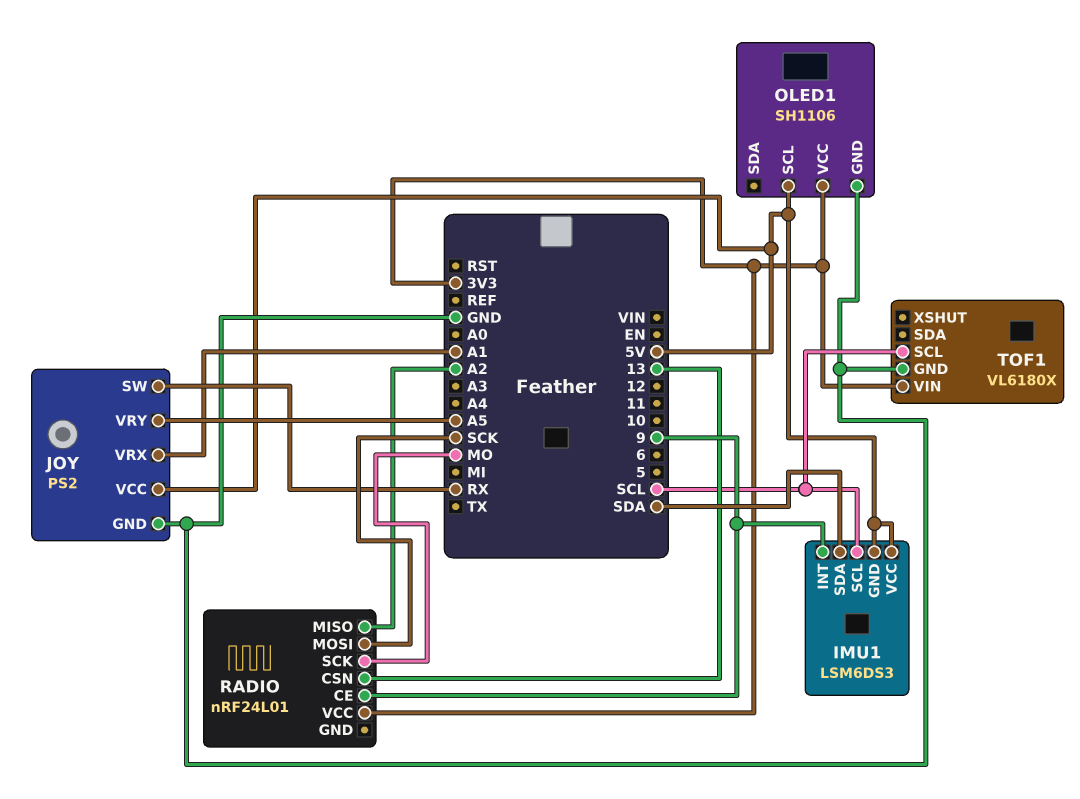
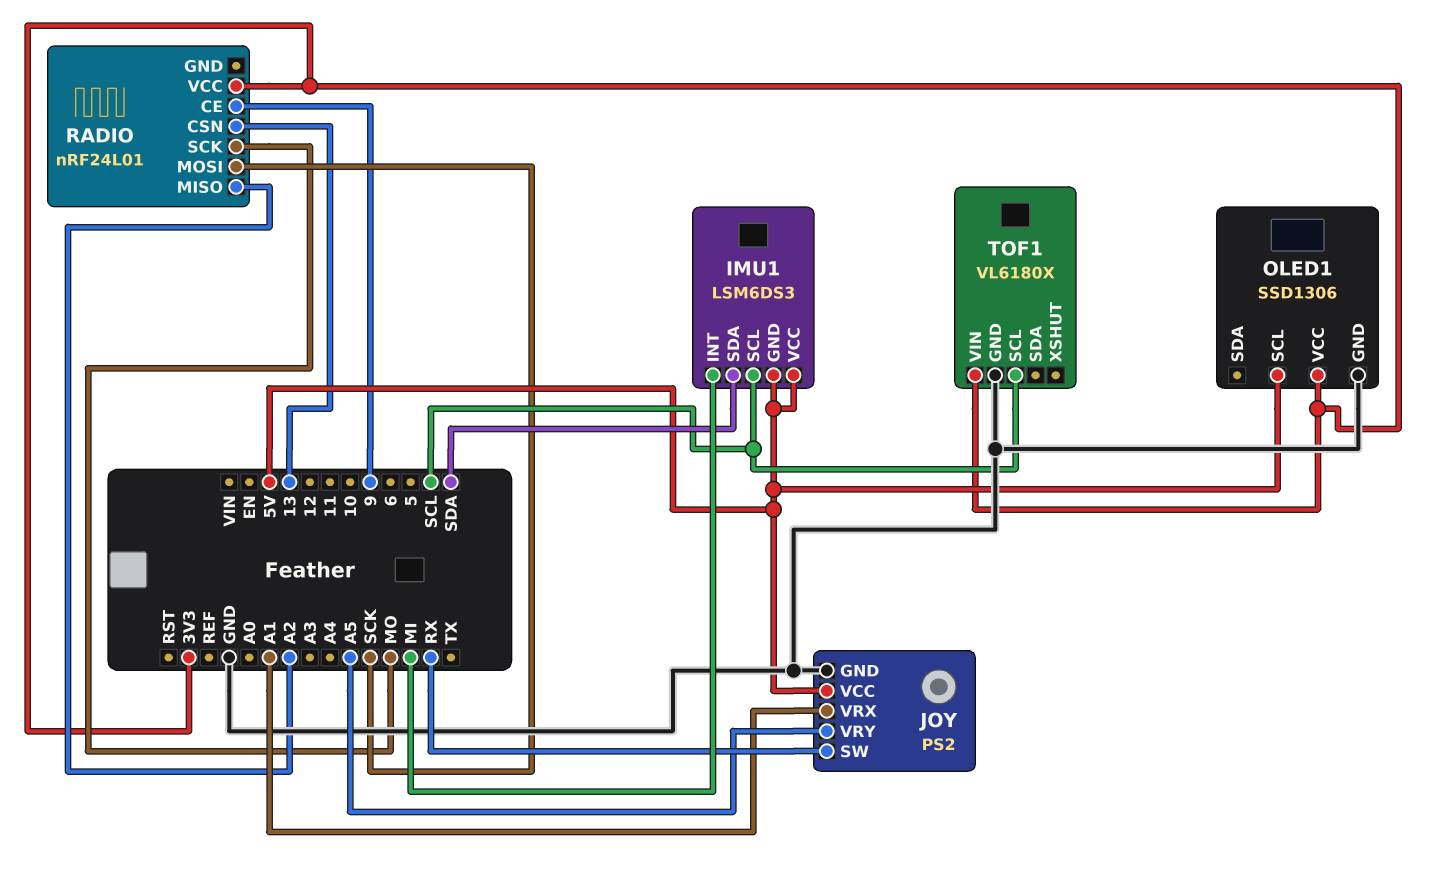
IMU1 pin INT: 9 -> MI
OLED1: SH1106 -> SSD1306

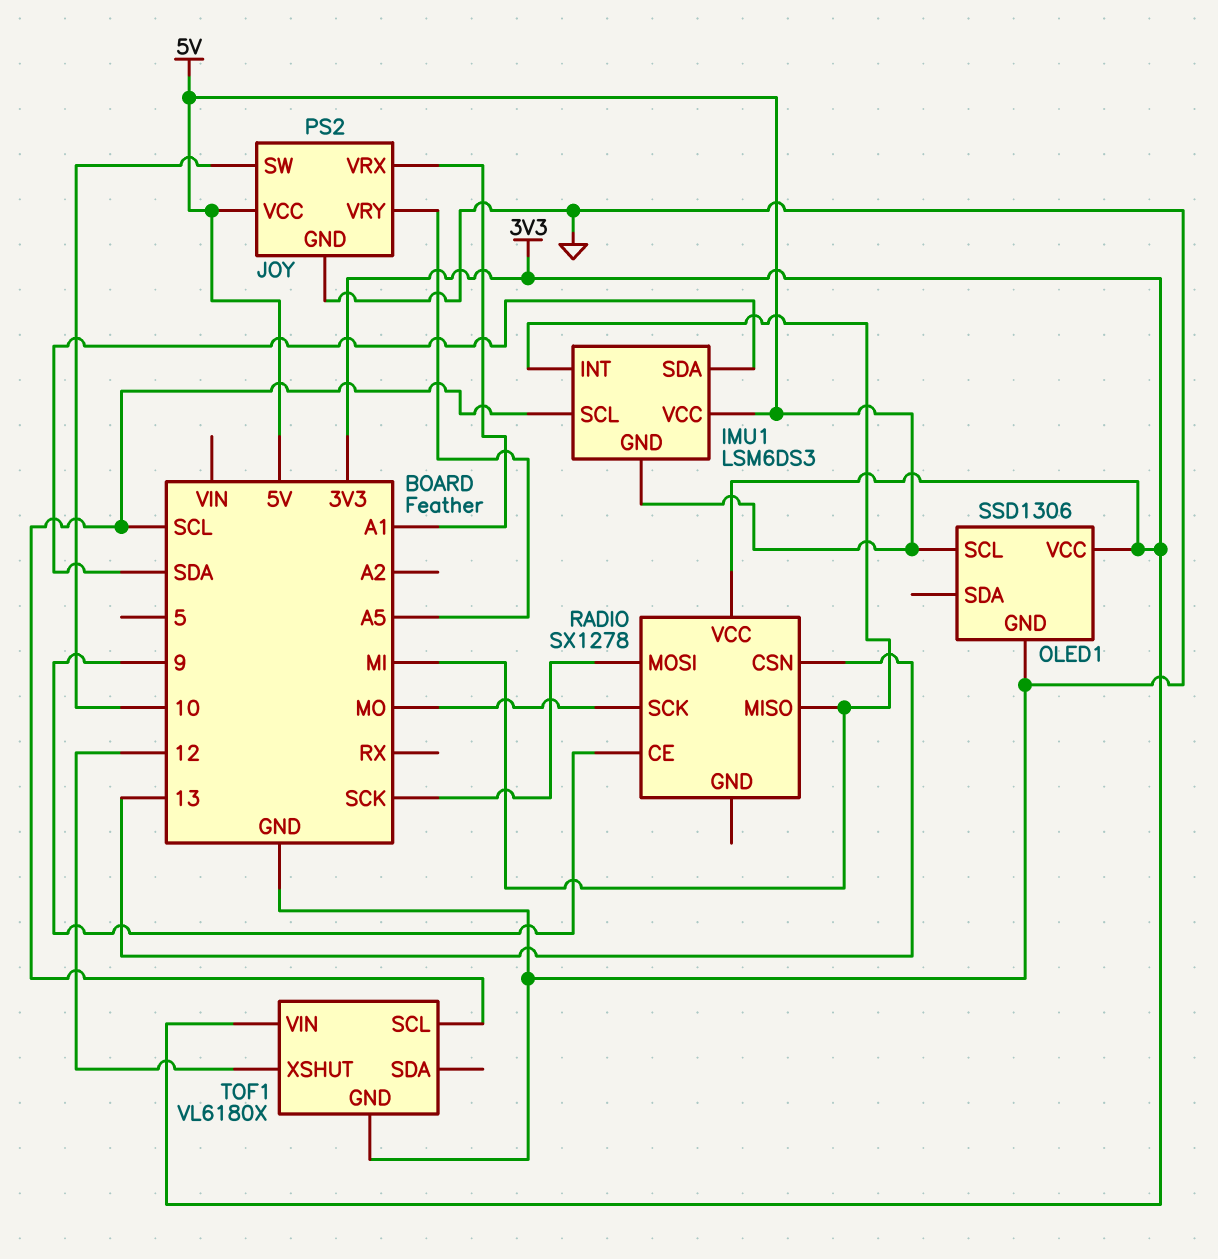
JOY pin SW: RX -> 10
RADIO: nRF24L01 -> SX1278
RADIO pin MISO: A2 -> MI
TOF1 pin XSHUT: none -> 12

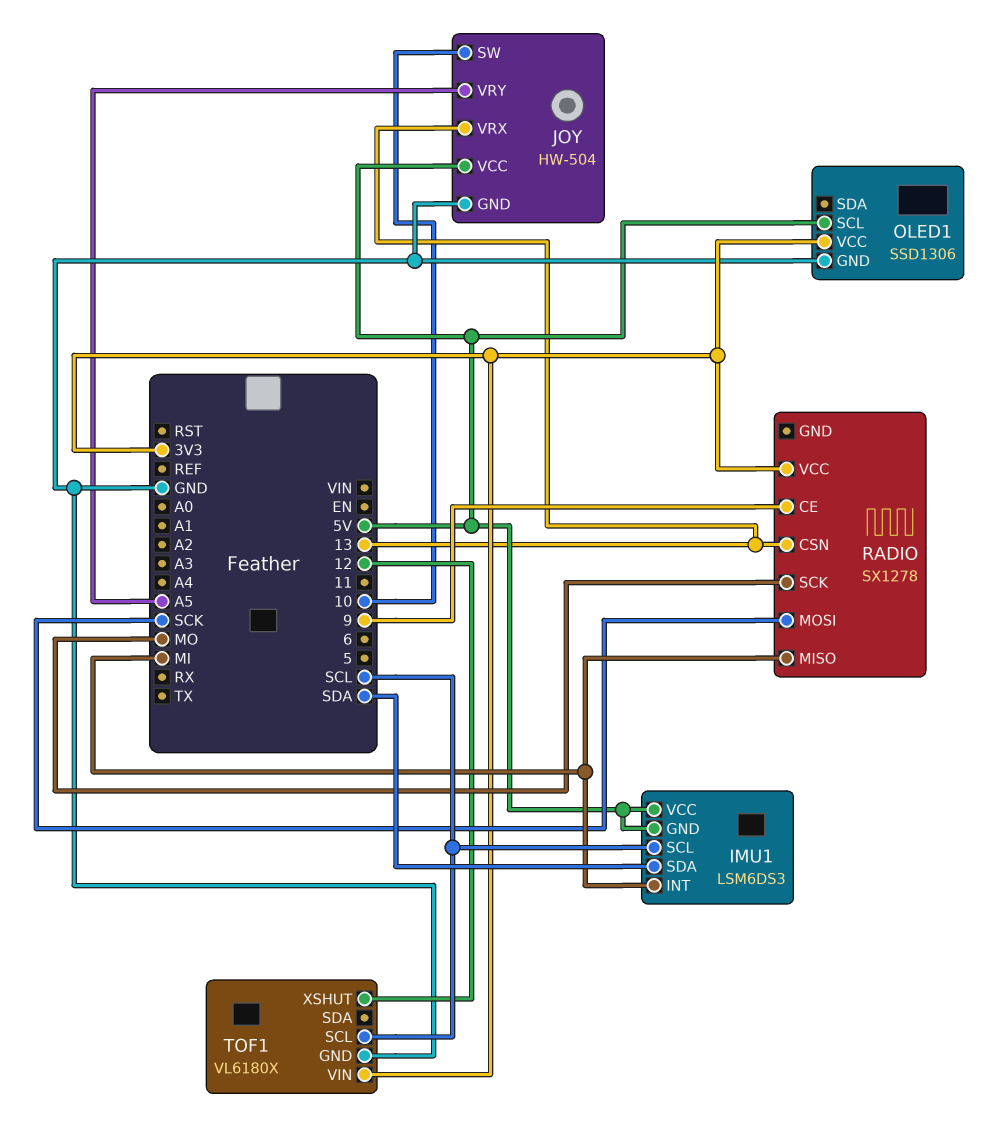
JOY: PS2 -> HW-504
JOY pin VRX: A1 -> 13

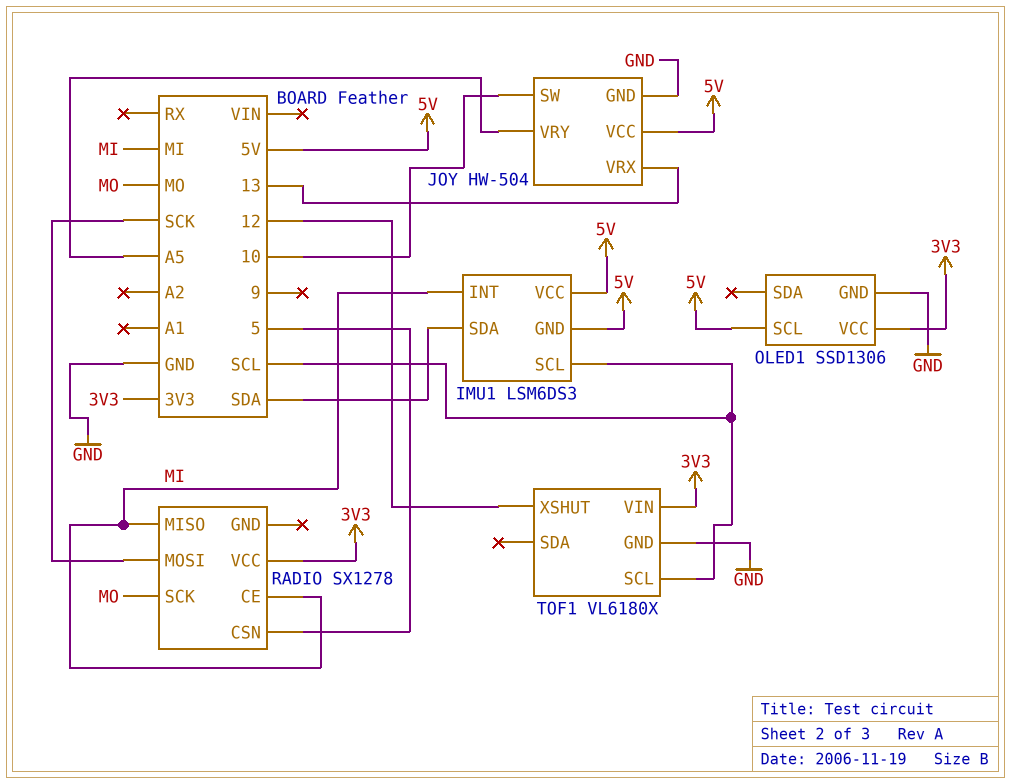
RADIO pin CE: 9 -> MI
RADIO pin CSN: 13 -> 5

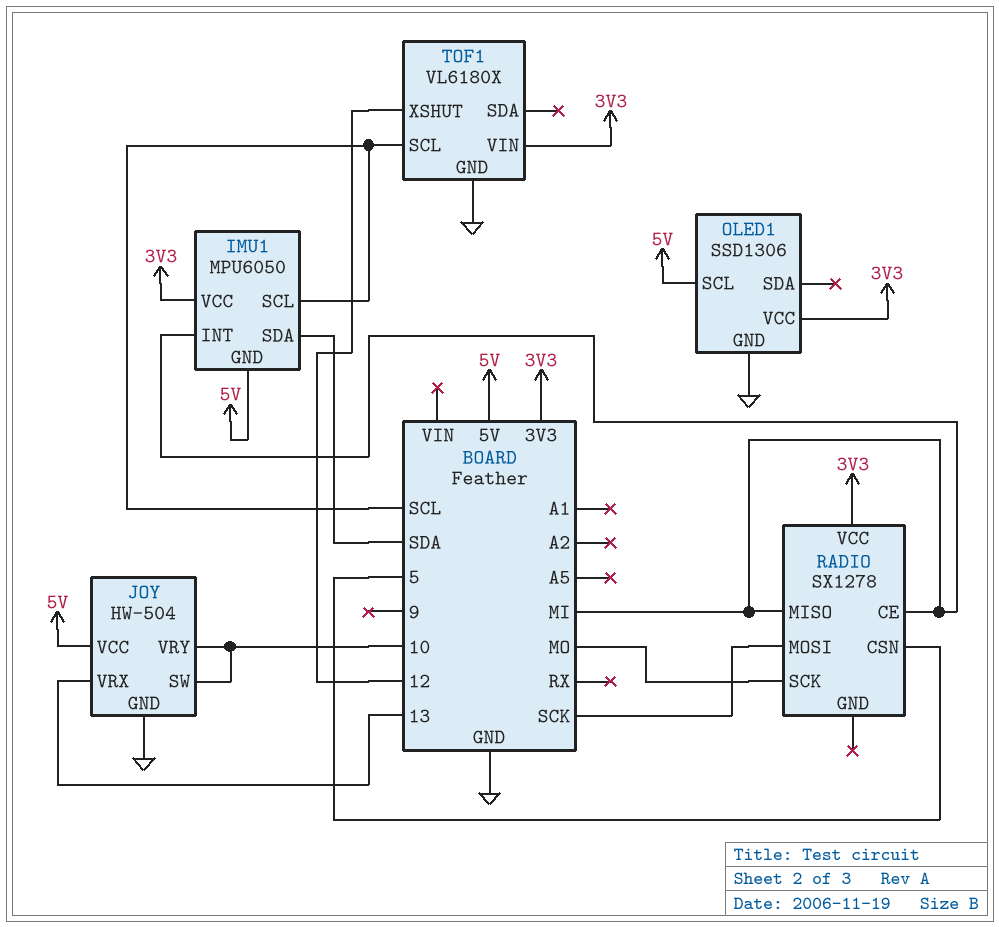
IMU1: LSM6DS3 -> MPU6050
IMU1 pin VCC: 5V -> 3V3
JOY pin VRY: A5 -> 10

